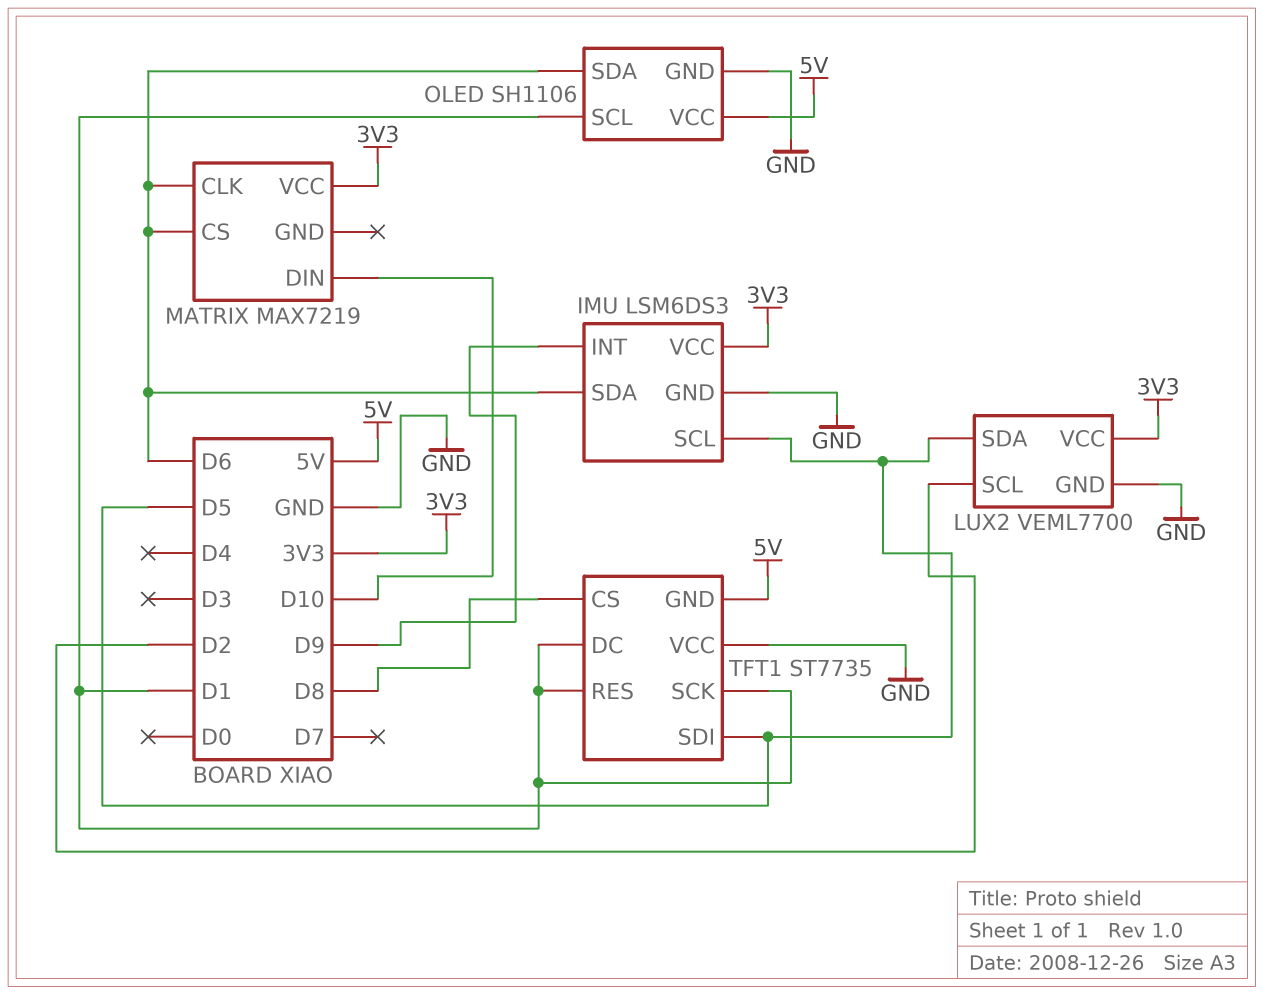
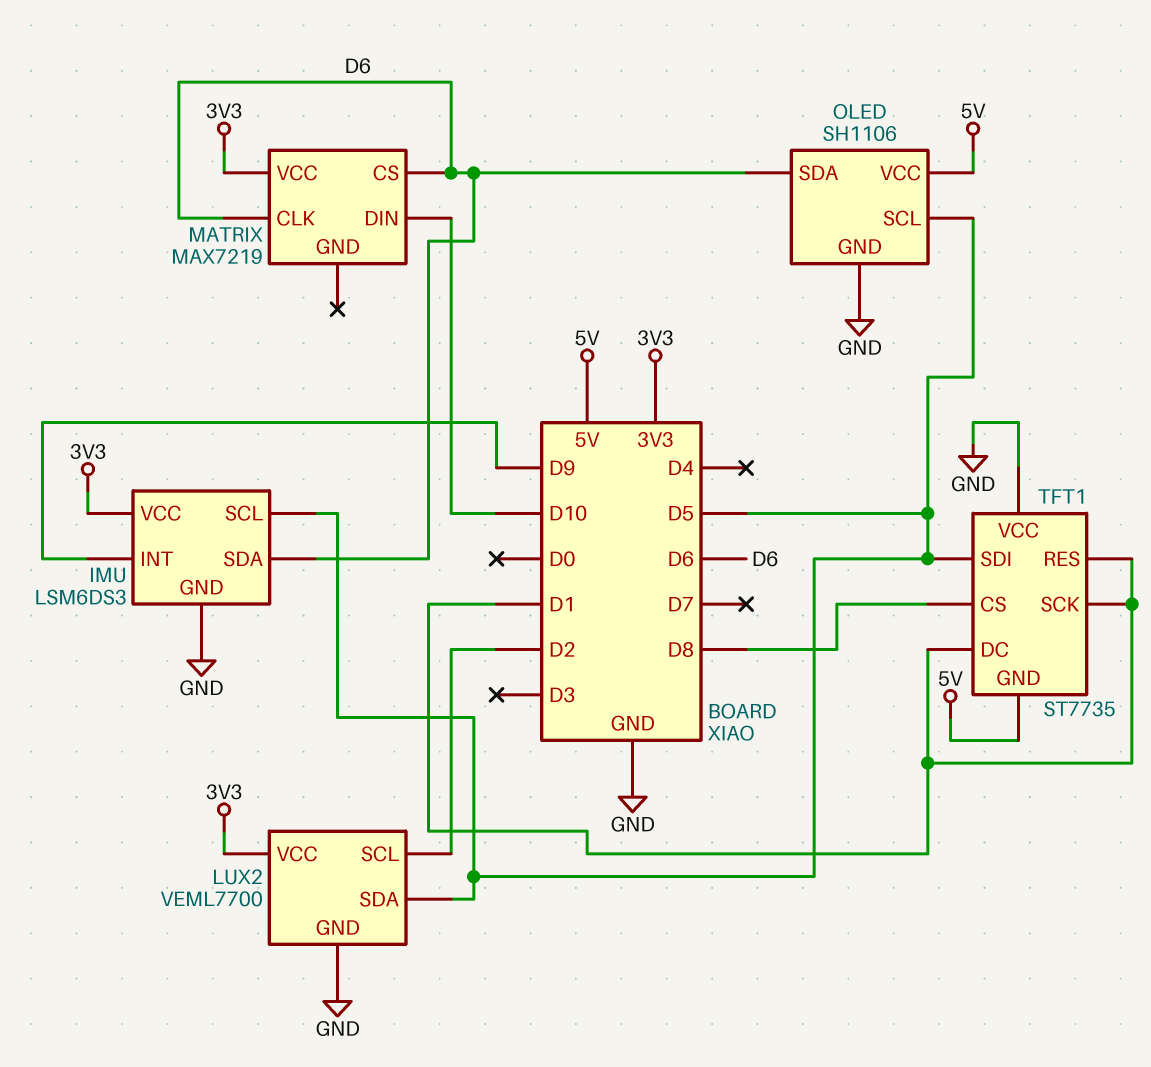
OLED pin SCL: D1 -> D5

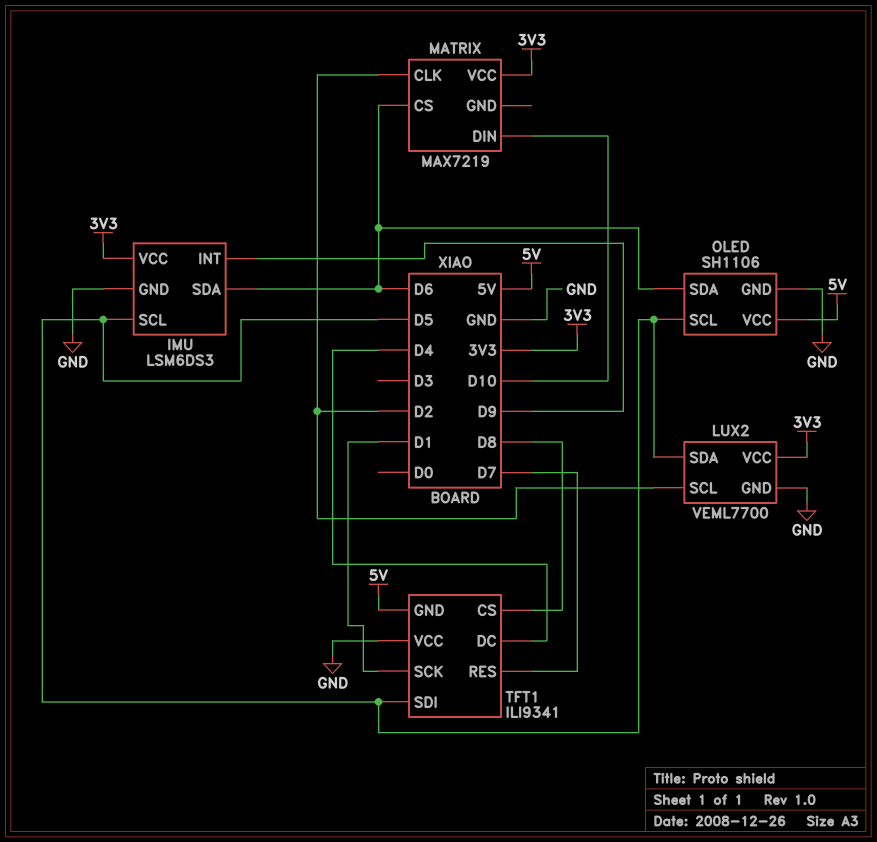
MATRIX pin CLK: D6 -> D2
TFT1: ST7735 -> ILI9341
TFT1 pin DC: D1 -> D4
TFT1 pin RES: D1 -> D7

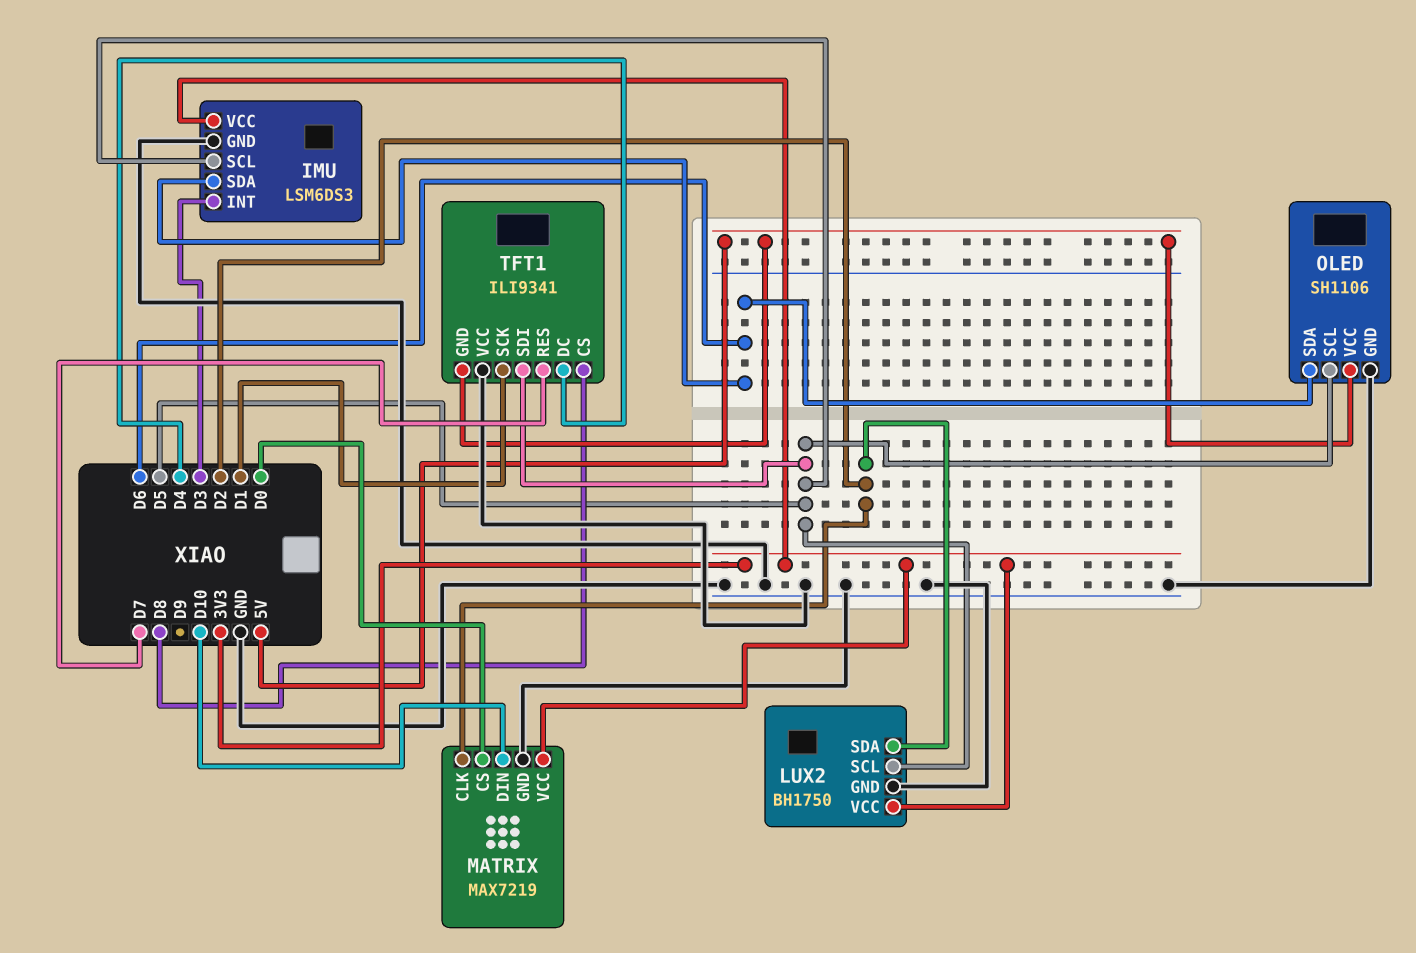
IMU pin INT: D9 -> D3
LUX2: VEML7700 -> BH1750
LUX2 pin SCL: D2 -> D5
LUX2 pin SDA: D5 -> D2
MATRIX pin CS: D6 -> D0
MATRIX pin GND: none -> GND

